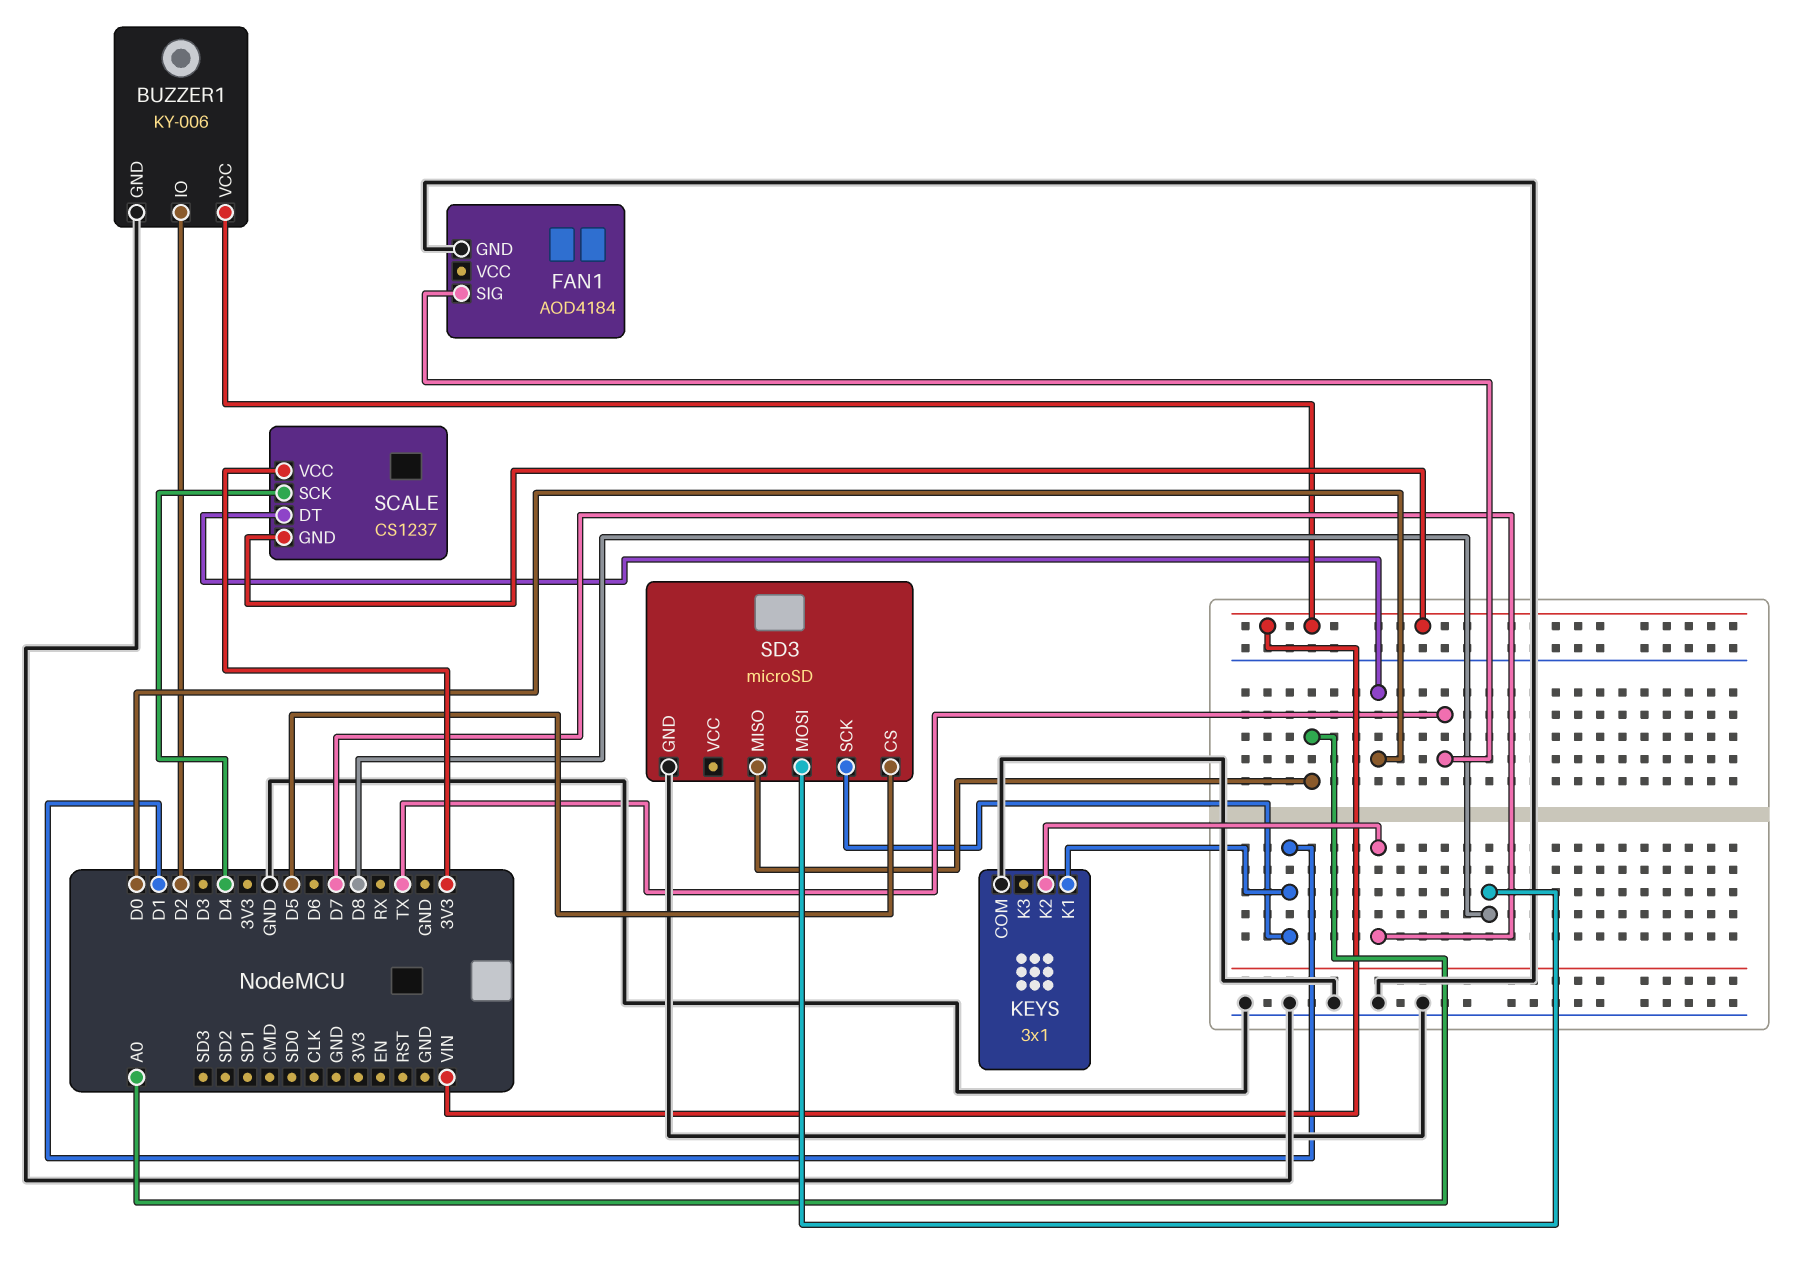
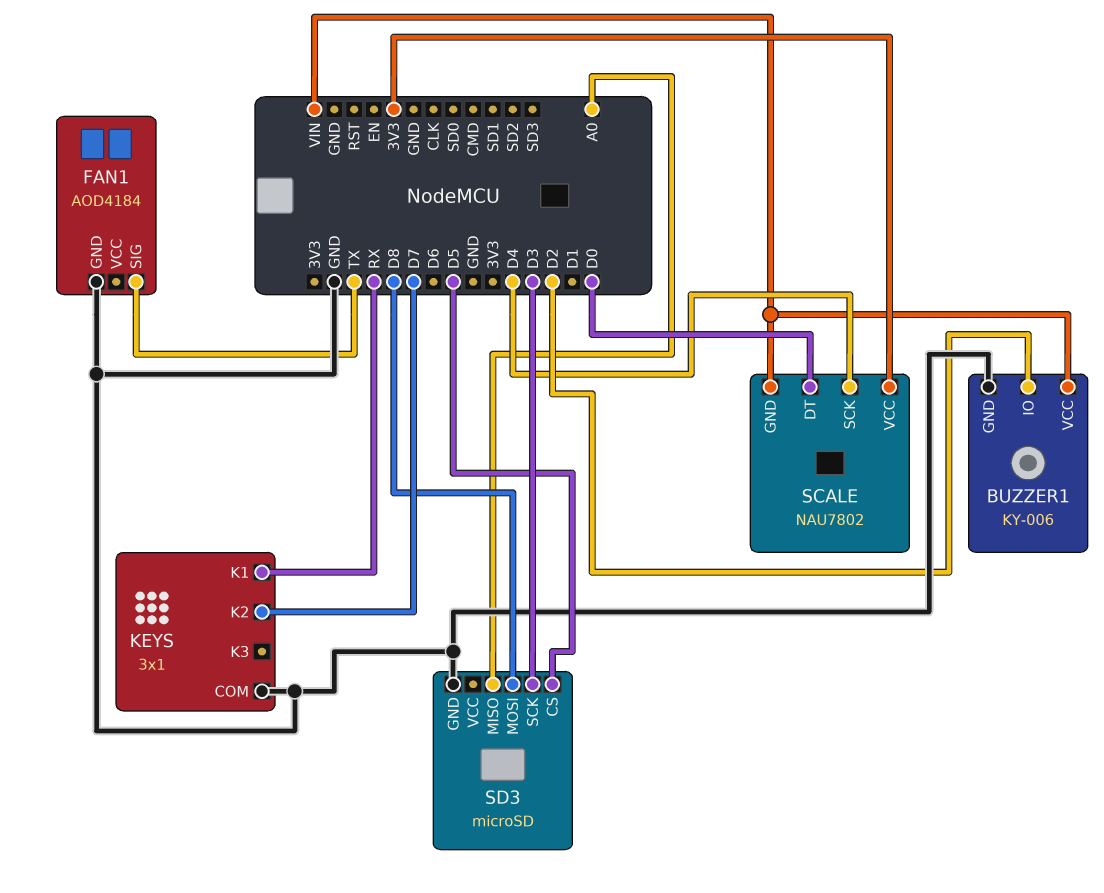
KEYS pin K1: D1 -> RX
SCALE: CS1237 -> NAU7802
SD3 pin SCK: D1 -> D3

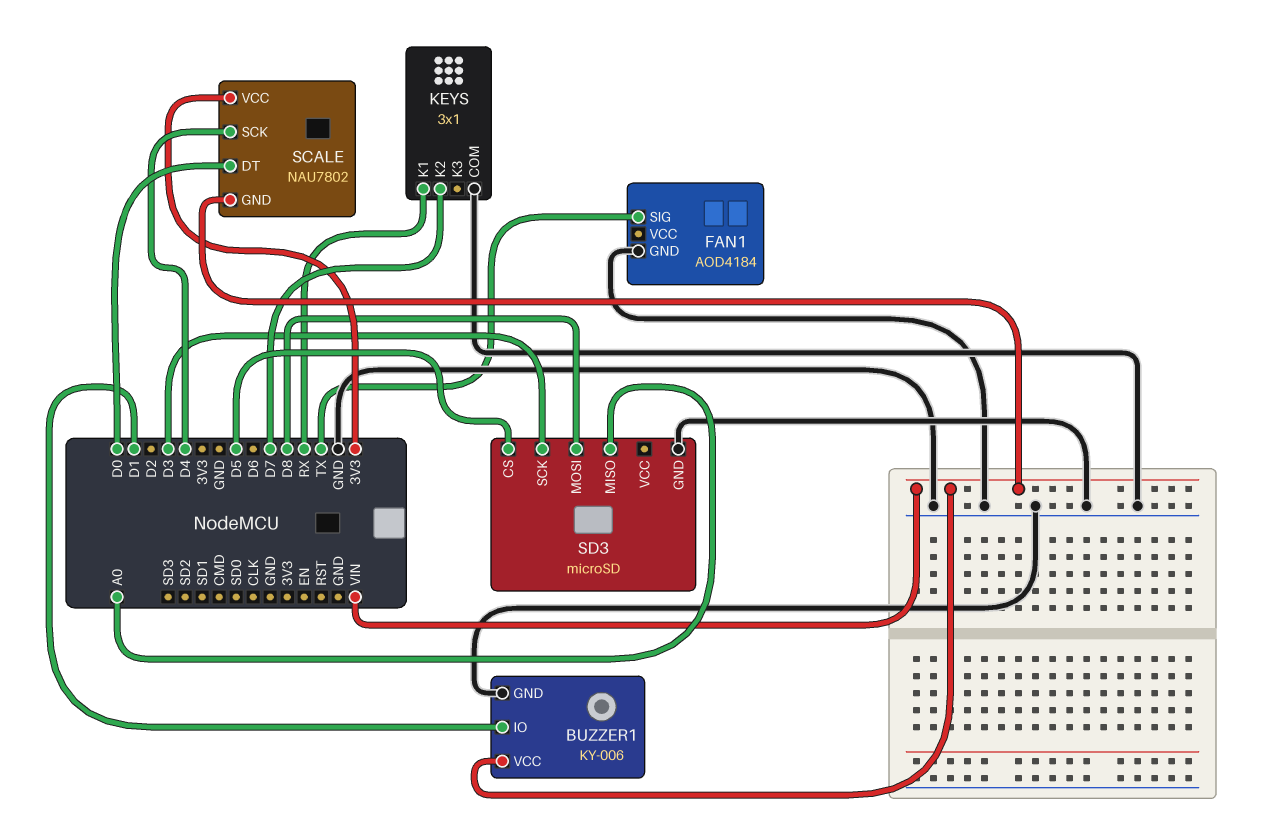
BUZZER1 pin IO: D2 -> D1

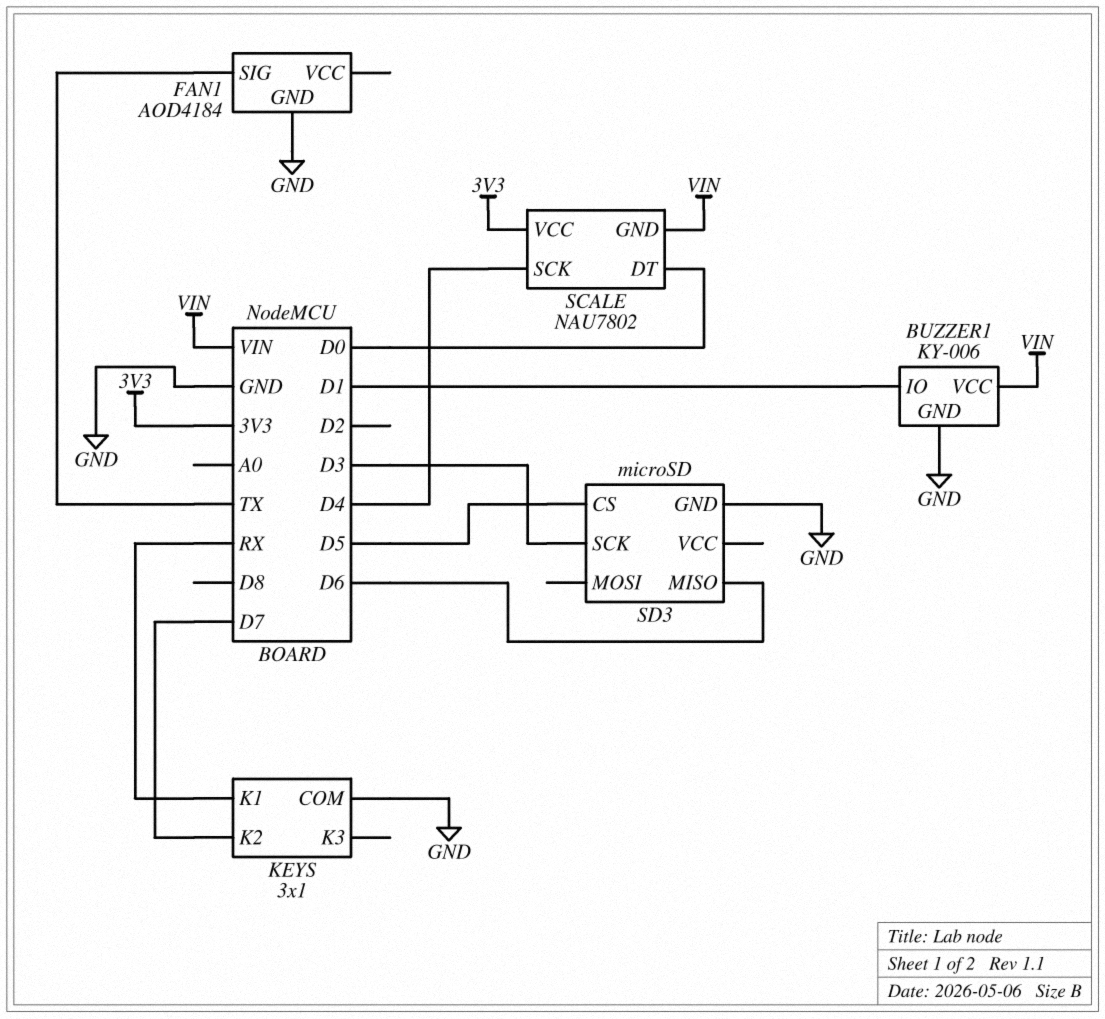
SD3 pin MISO: A0 -> D6
SD3 pin MOSI: D8 -> none

